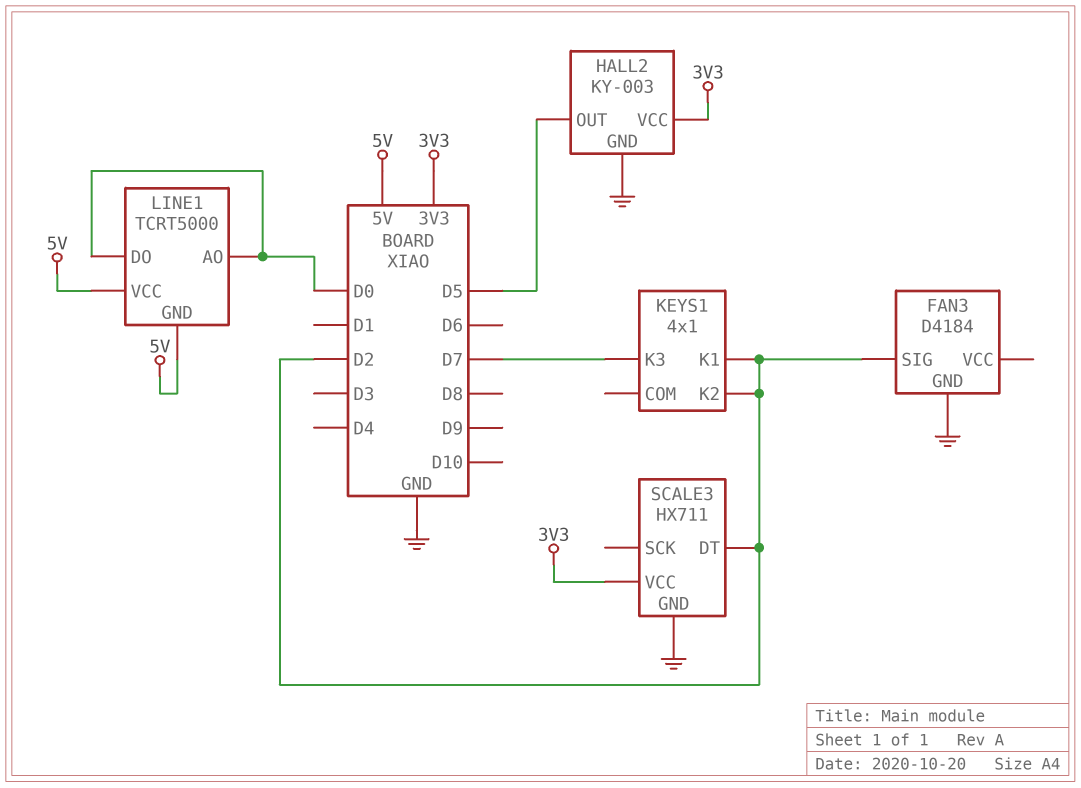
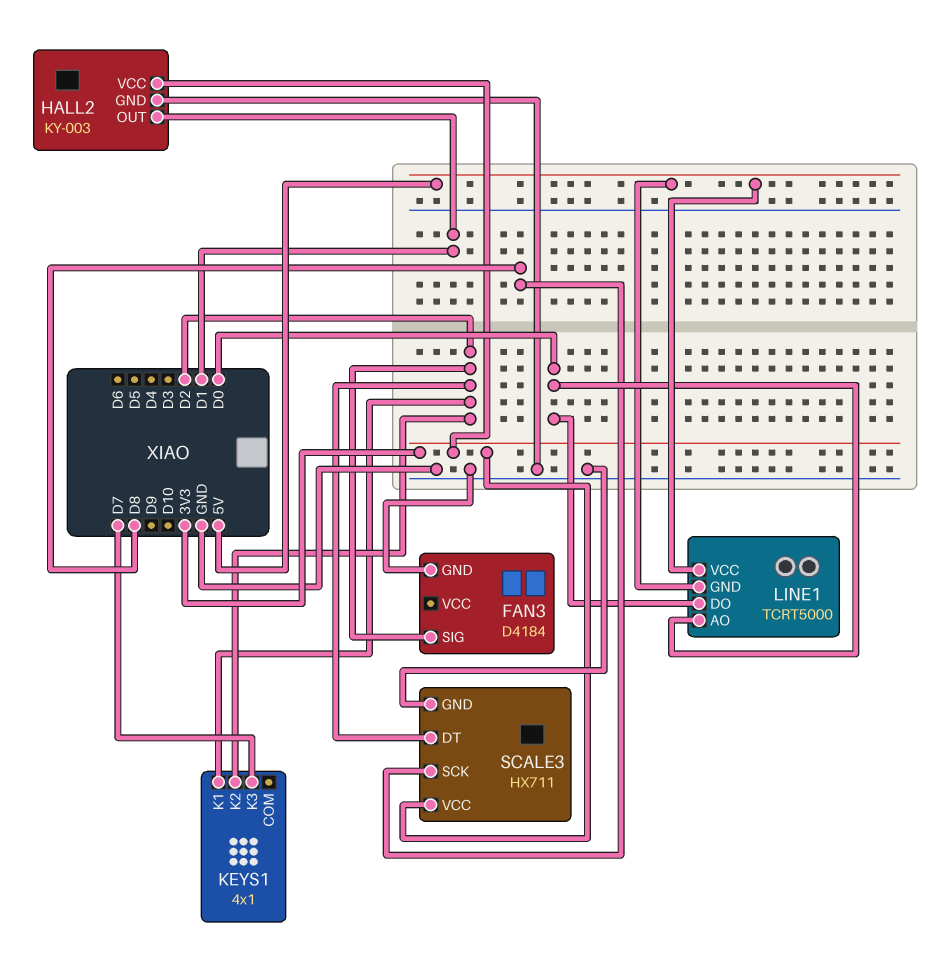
HALL2 pin OUT: D5 -> D1
SCALE3 pin SCK: none -> D8

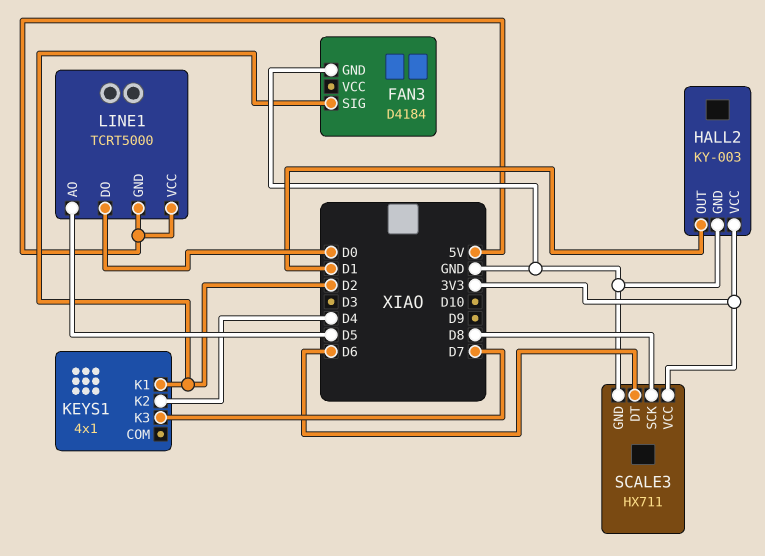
KEYS1 pin K2: D2 -> D4
LINE1 pin AO: D0 -> D5
SCALE3 pin DT: D2 -> D6

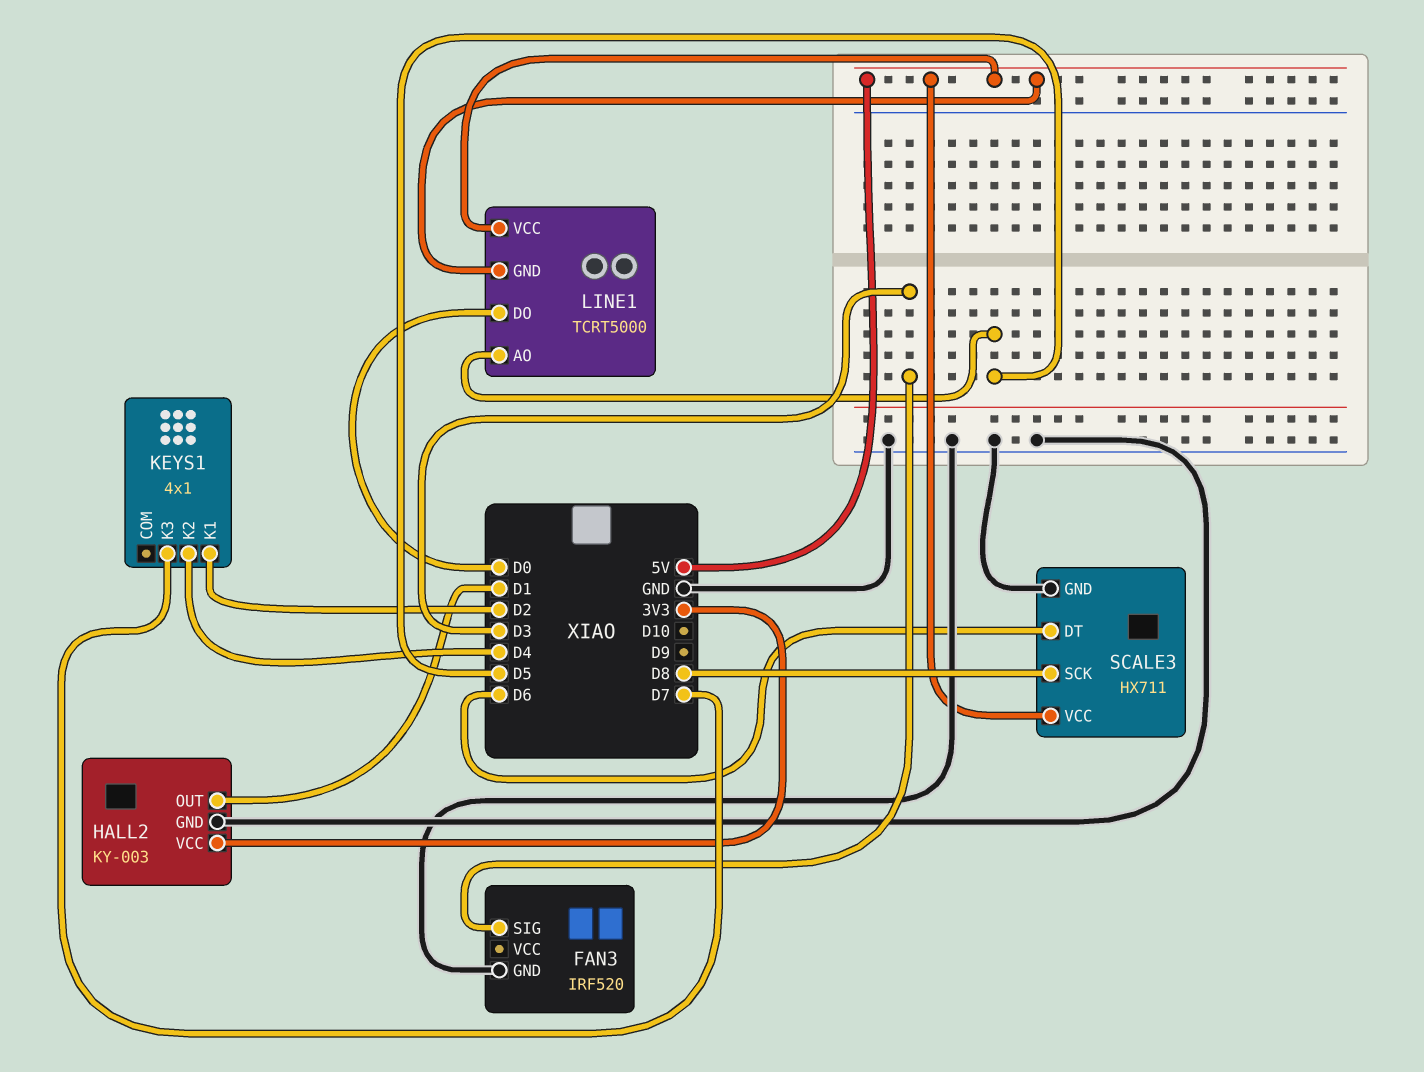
FAN3: D4184 -> IRF520
FAN3 pin SIG: D2 -> D3
SCALE3 pin VCC: 3V3 -> 5V

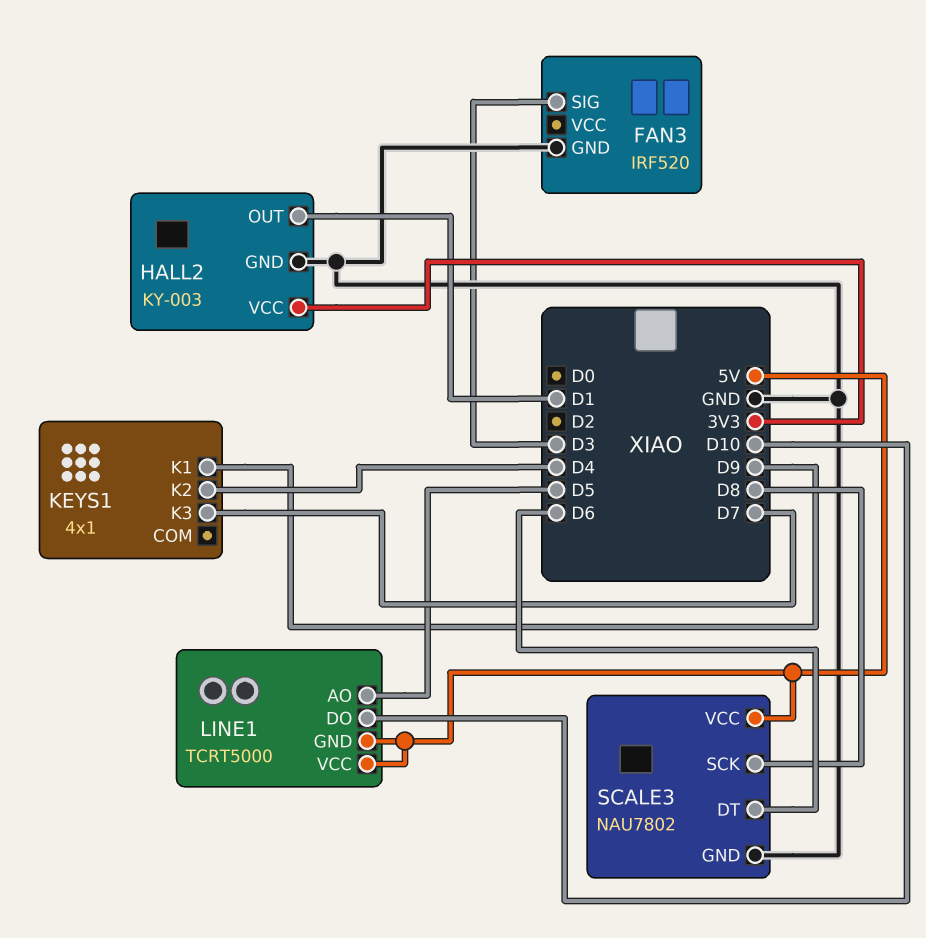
KEYS1 pin K1: D2 -> D9
LINE1 pin DO: D0 -> D10
SCALE3: HX711 -> NAU7802

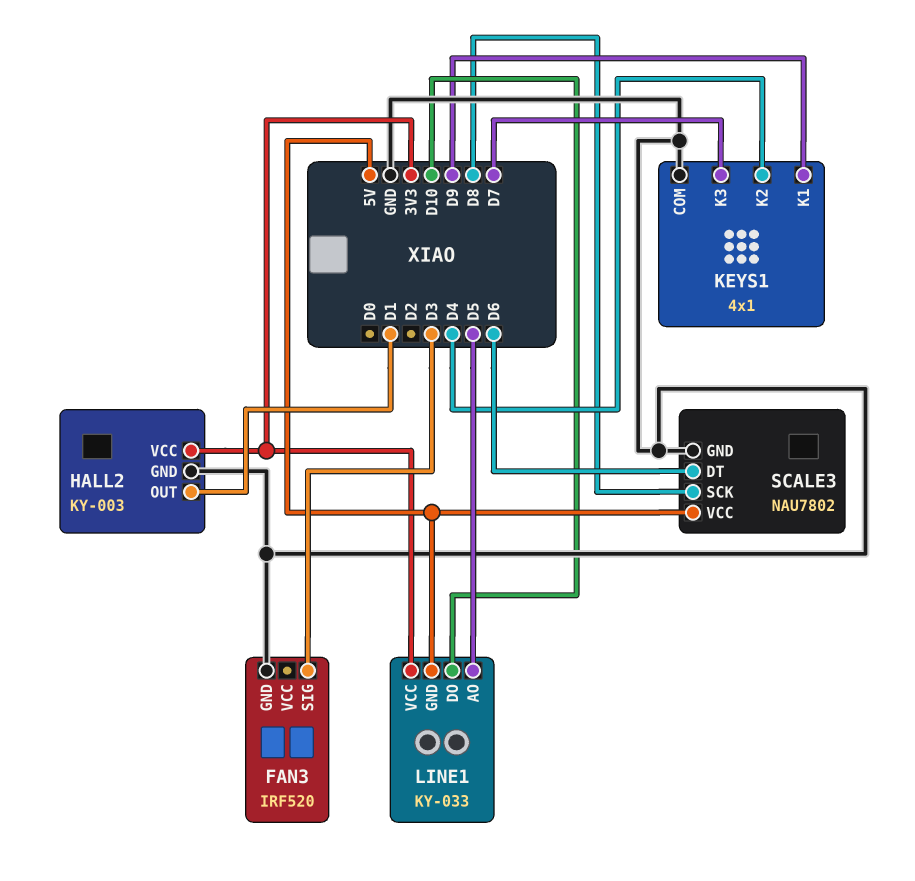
KEYS1 pin COM: none -> GND
LINE1: TCRT5000 -> KY-033
LINE1 pin VCC: 5V -> 3V3

